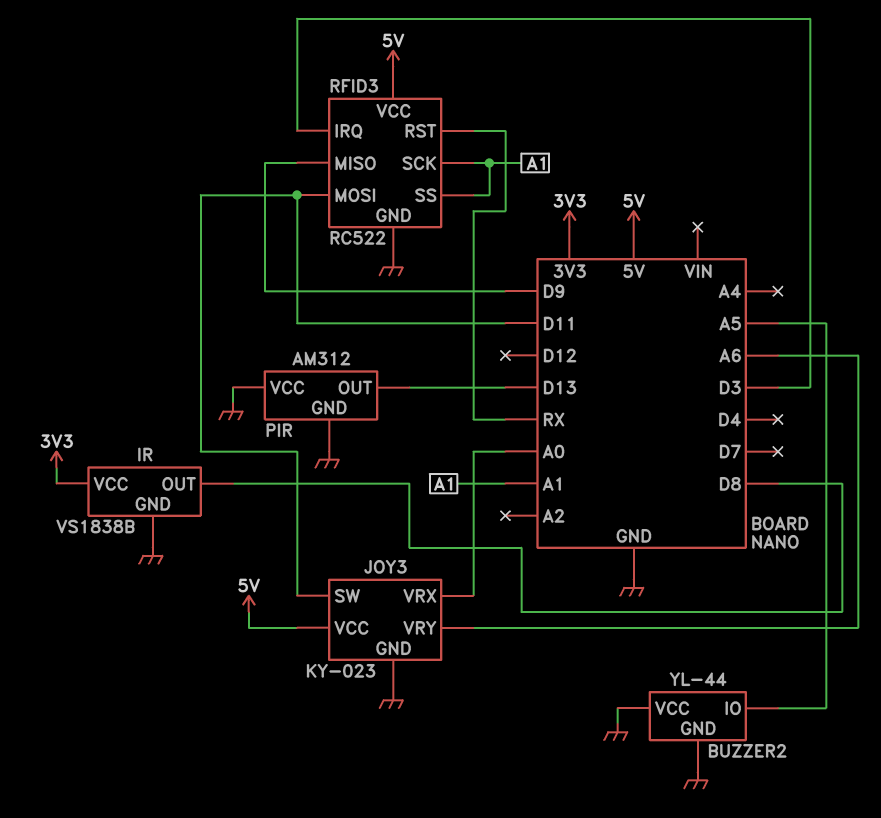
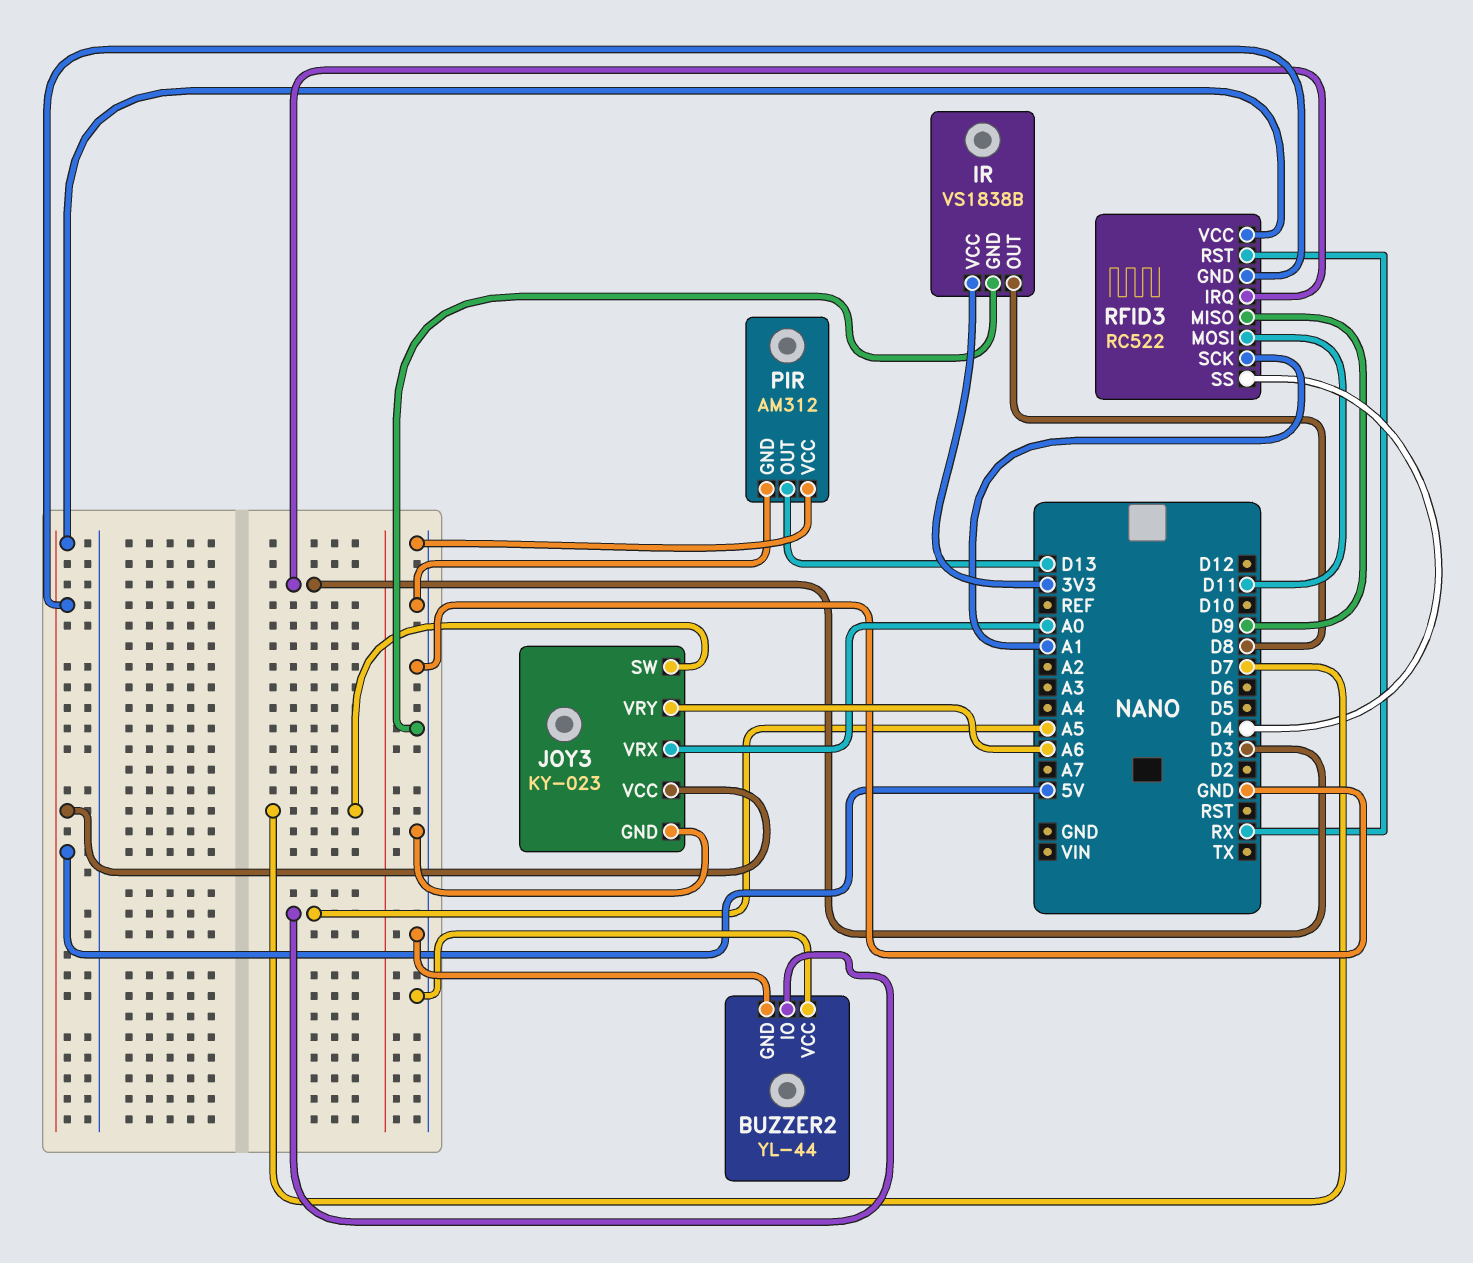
JOY3 pin SW: D11 -> D7
RFID3 pin GND: GND -> 5V
RFID3 pin SS: A1 -> D4

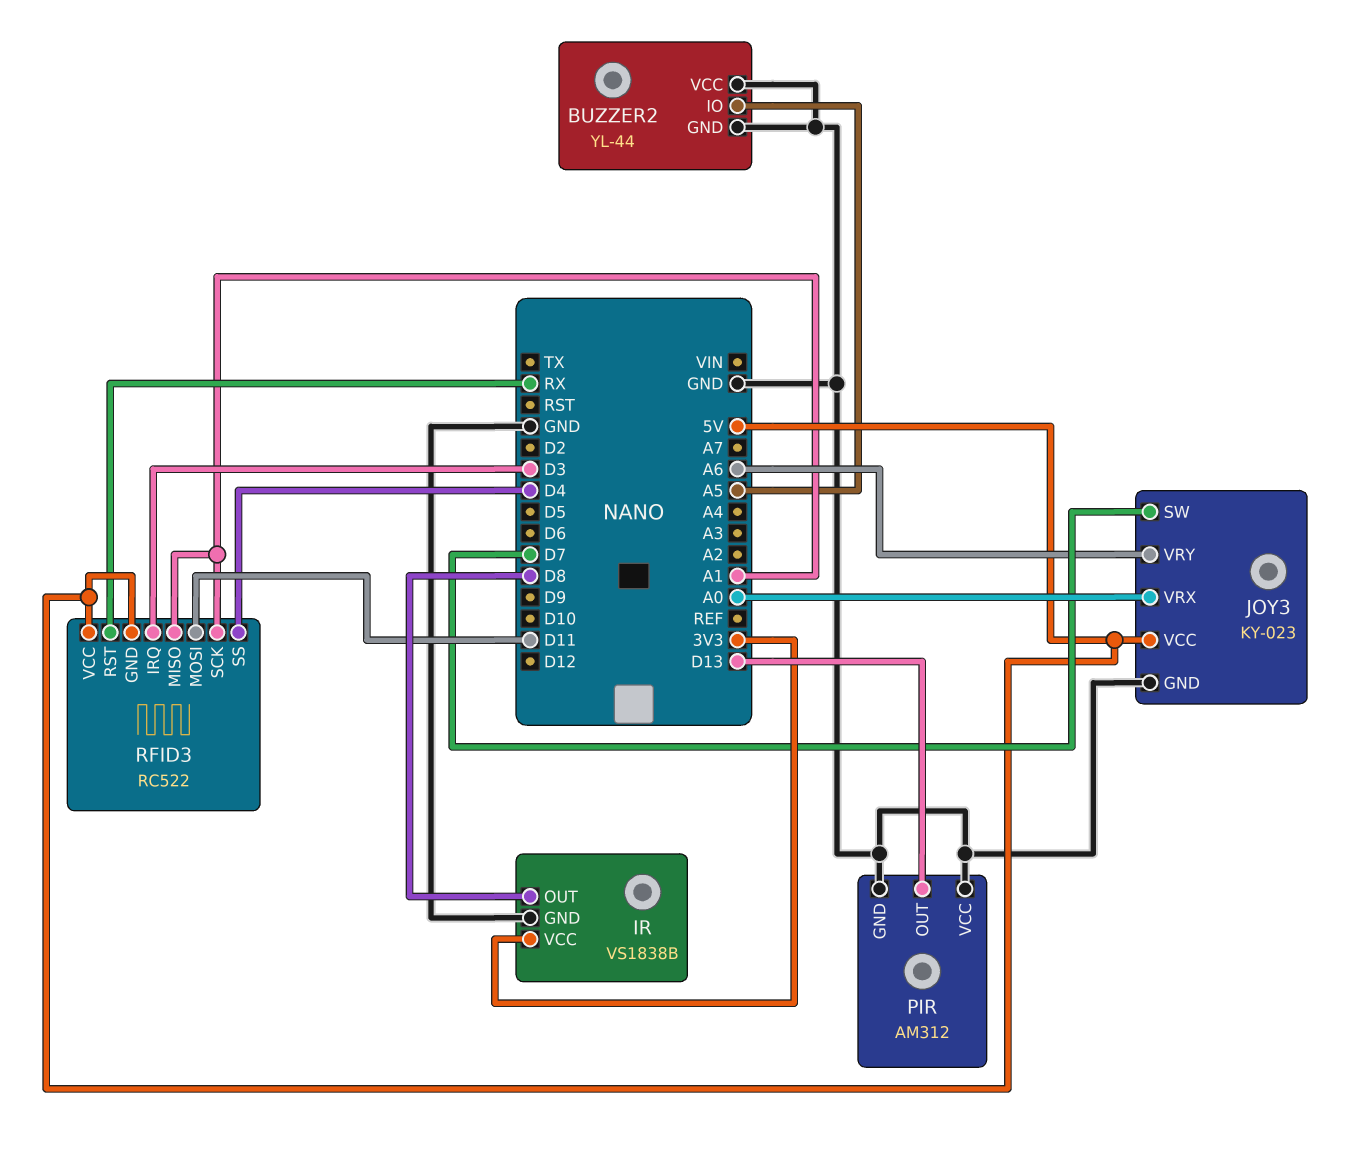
RFID3 pin MISO: D9 -> A1

